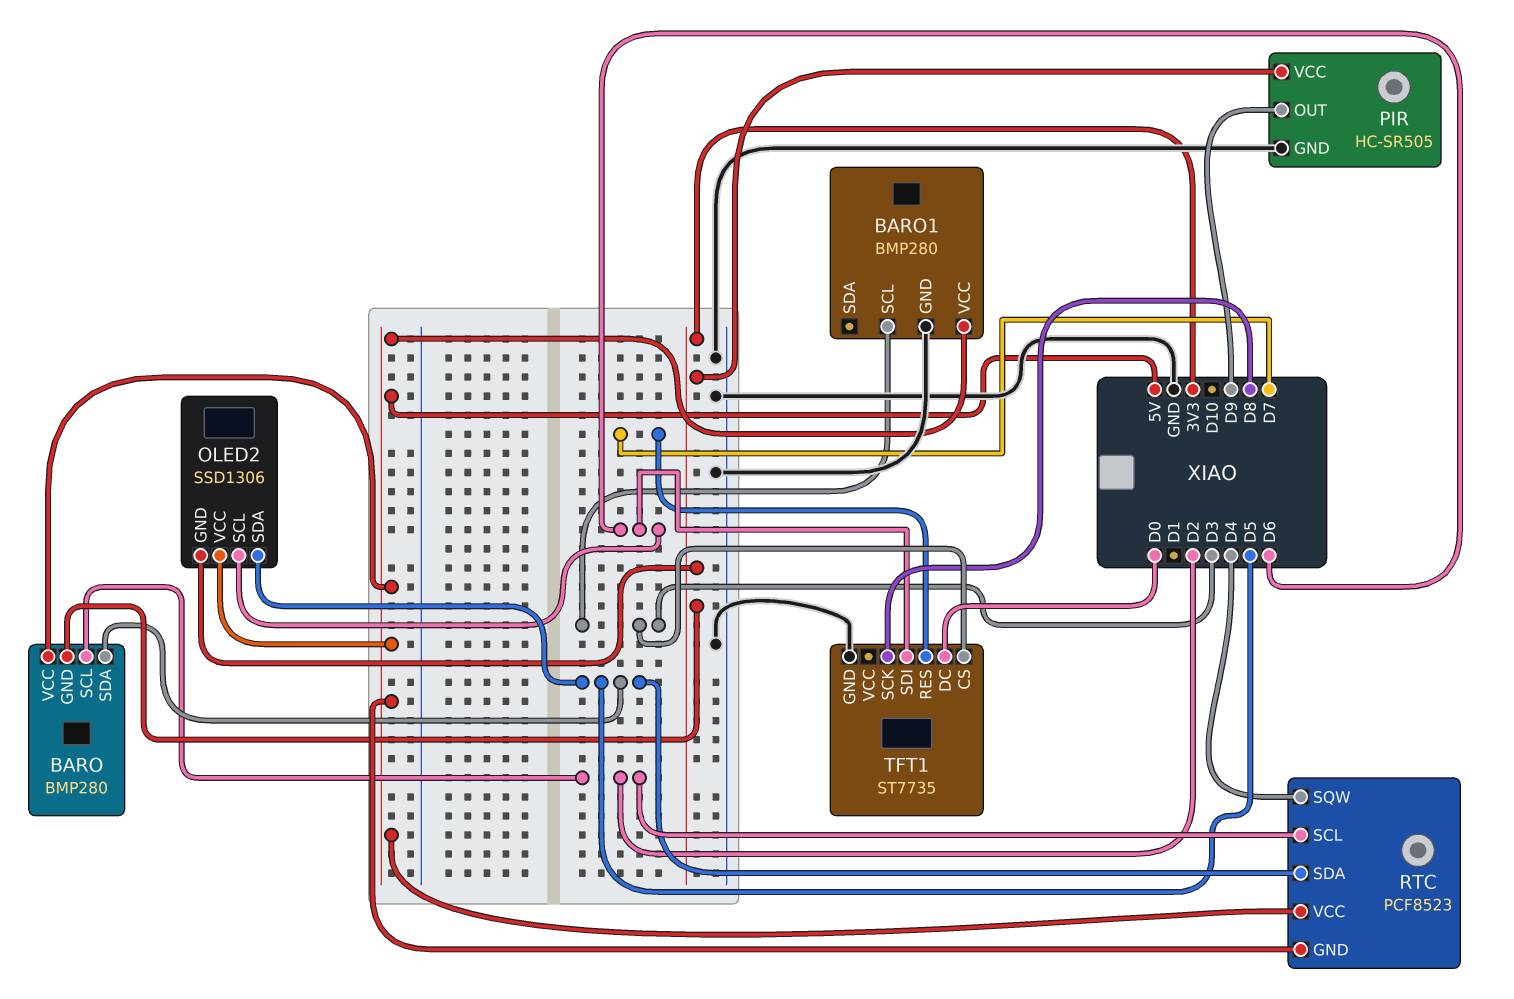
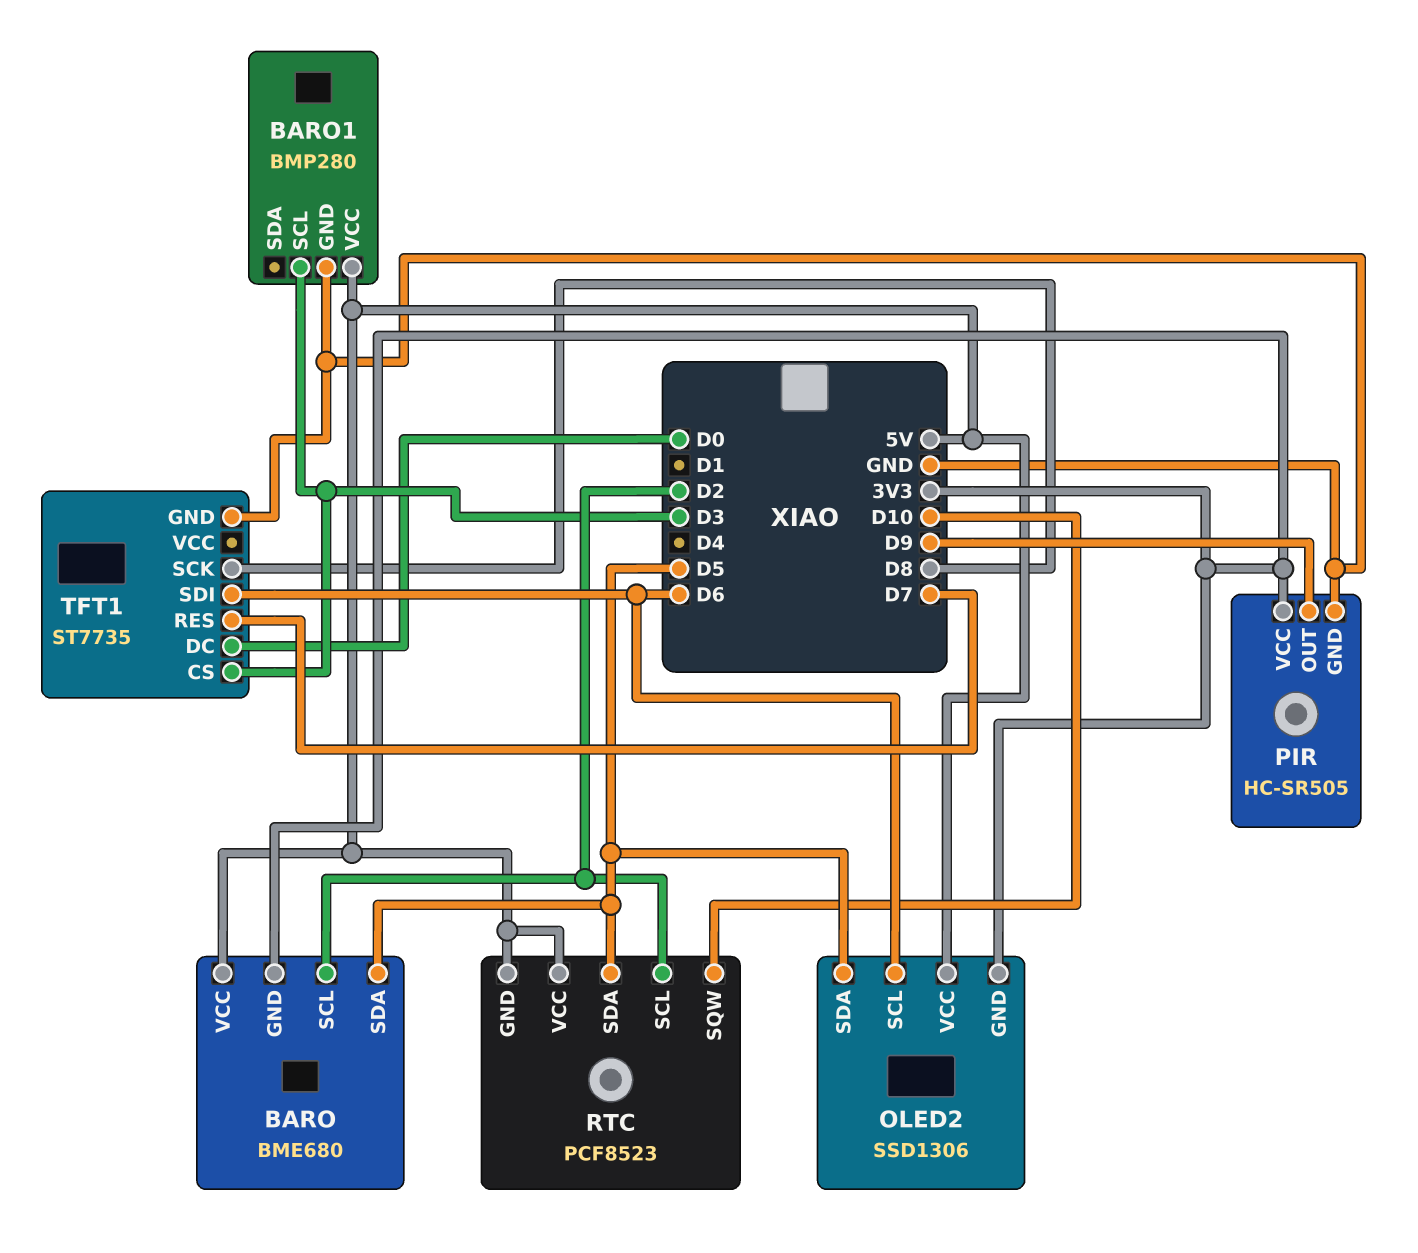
BARO: BMP280 -> BME680
RTC pin SQW: D4 -> D10

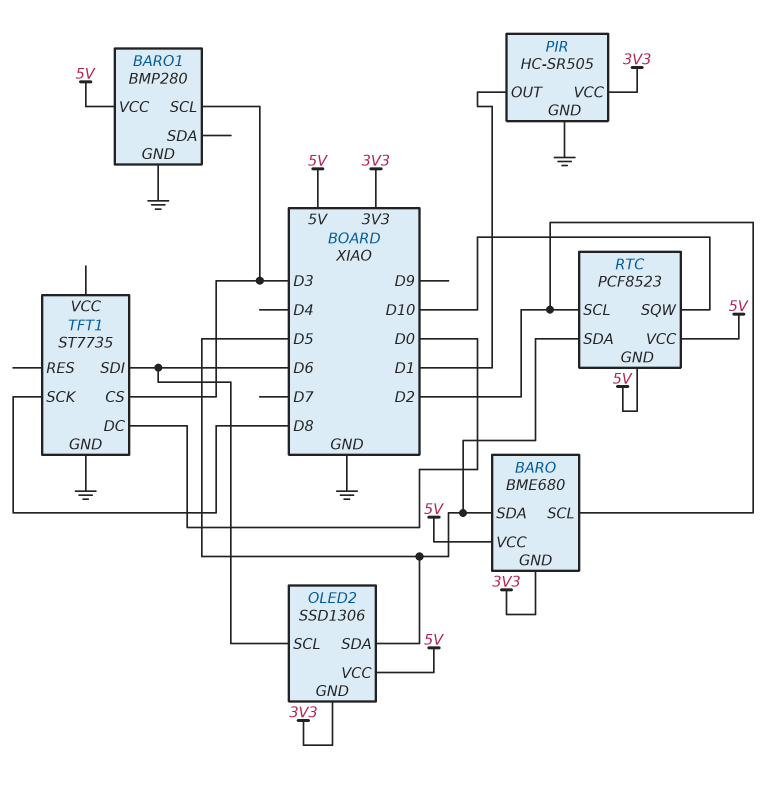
PIR pin OUT: D9 -> D1
TFT1 pin RES: D7 -> none

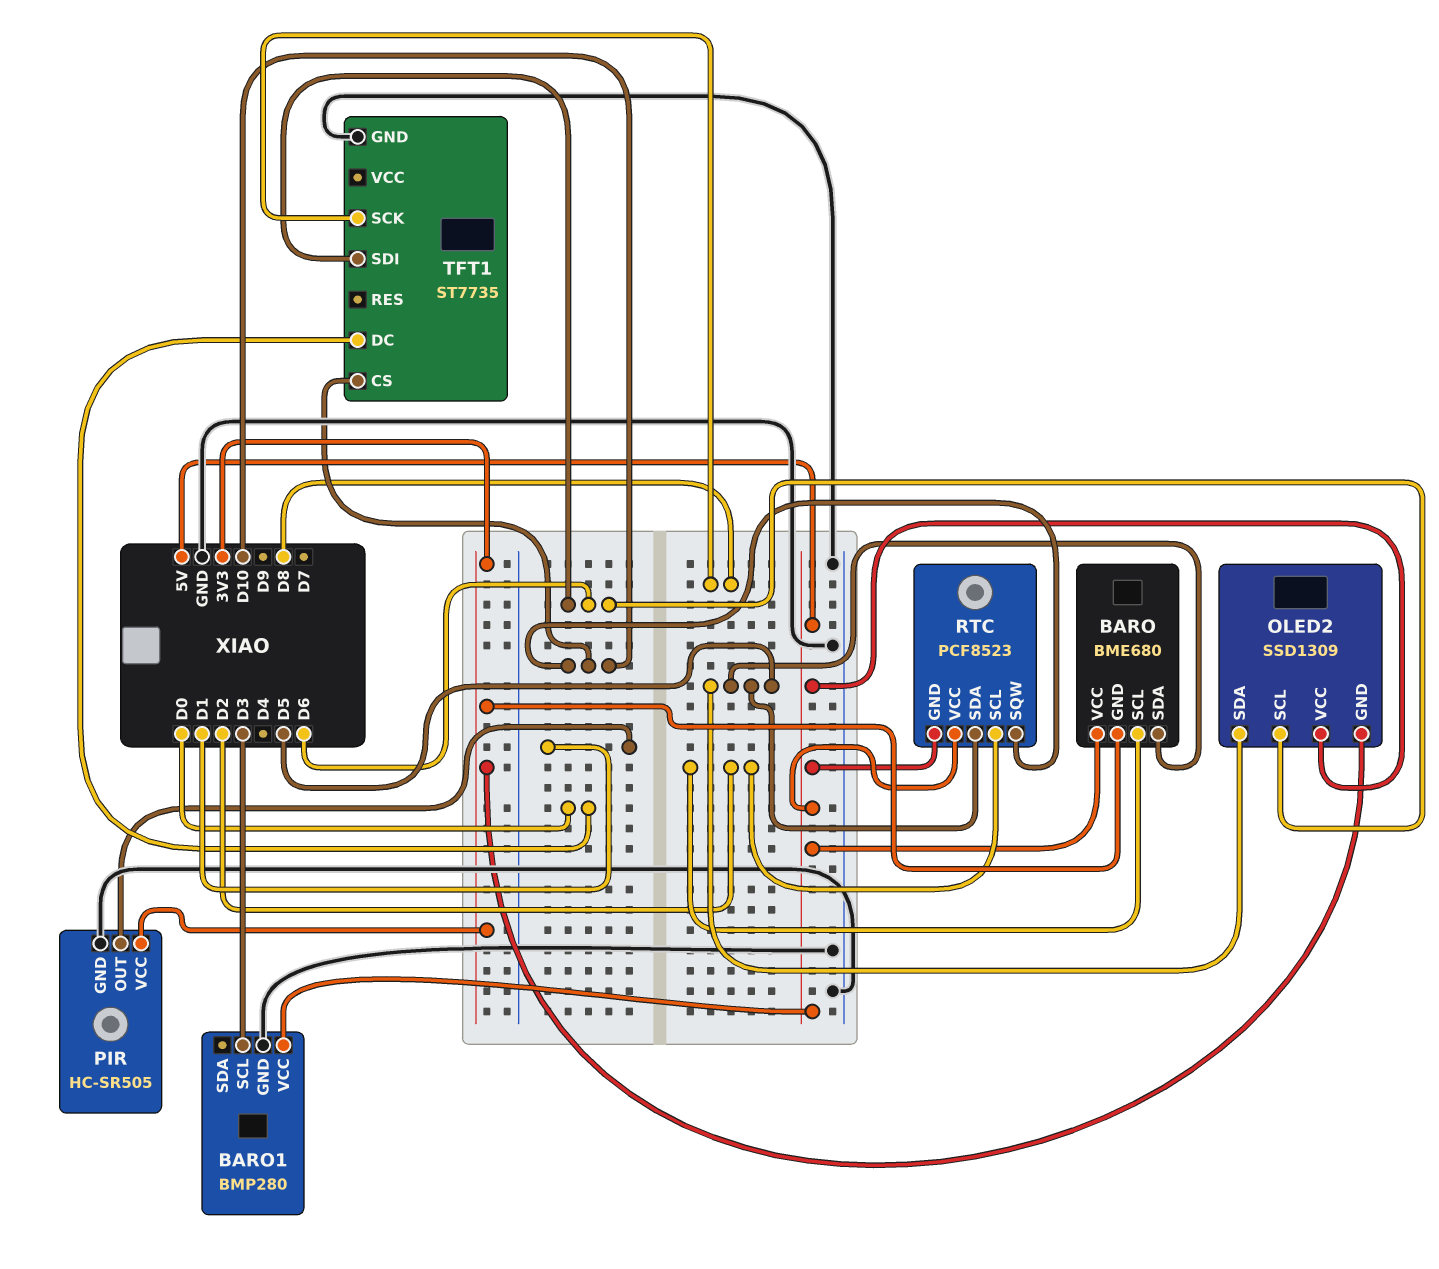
OLED2: SSD1306 -> SSD1309
TFT1 pin CS: D3 -> D10

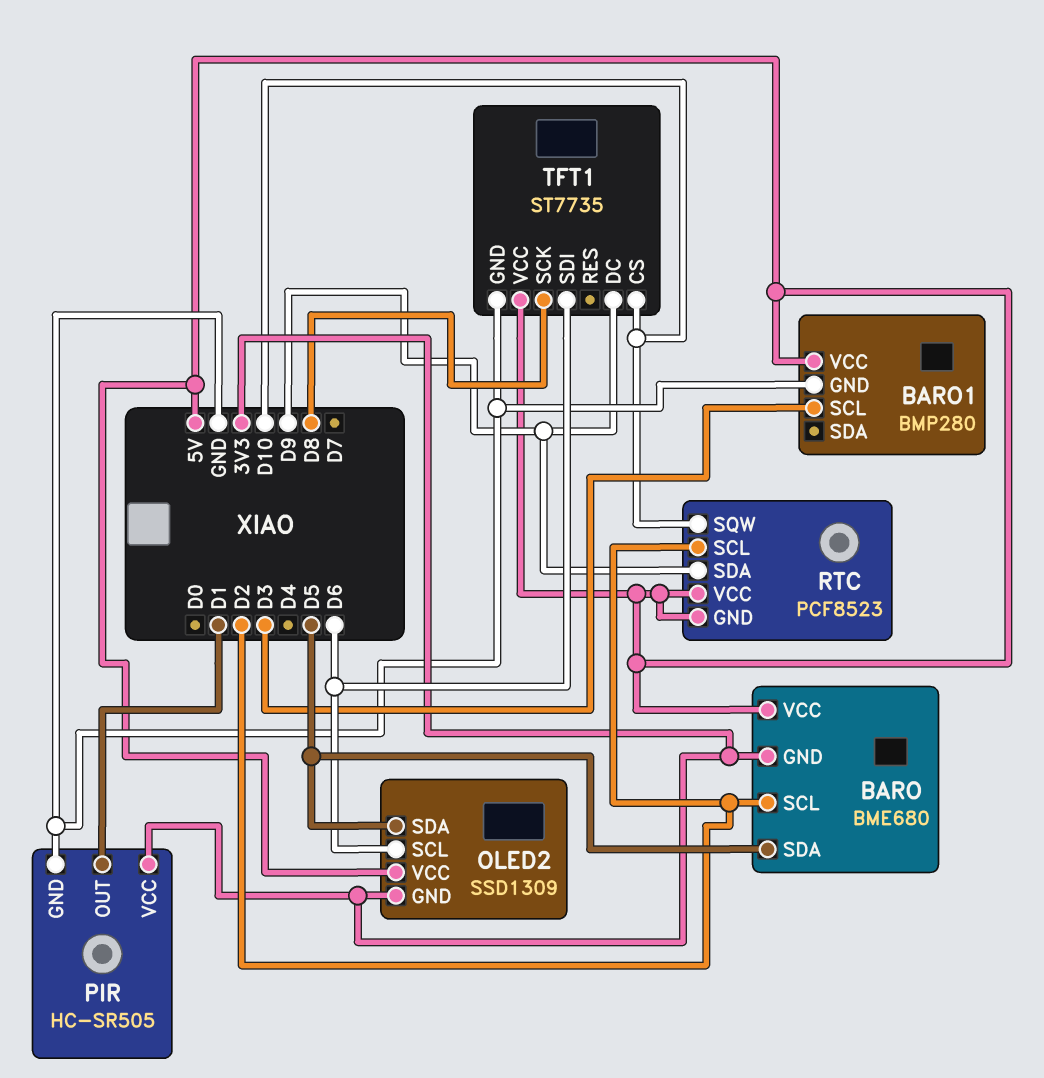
RTC pin SDA: D5 -> D9
TFT1 pin DC: D0 -> D9
TFT1 pin VCC: none -> 5V

